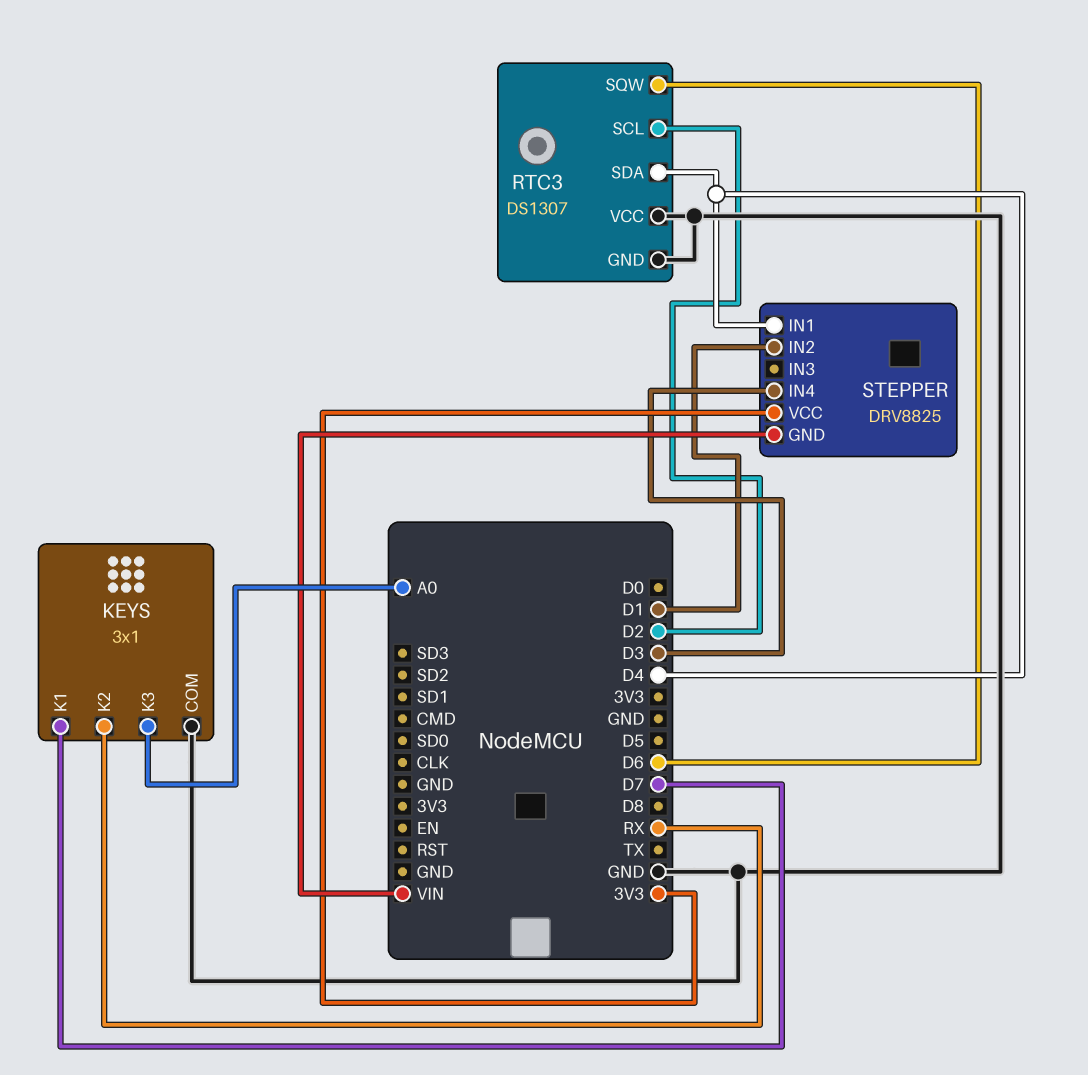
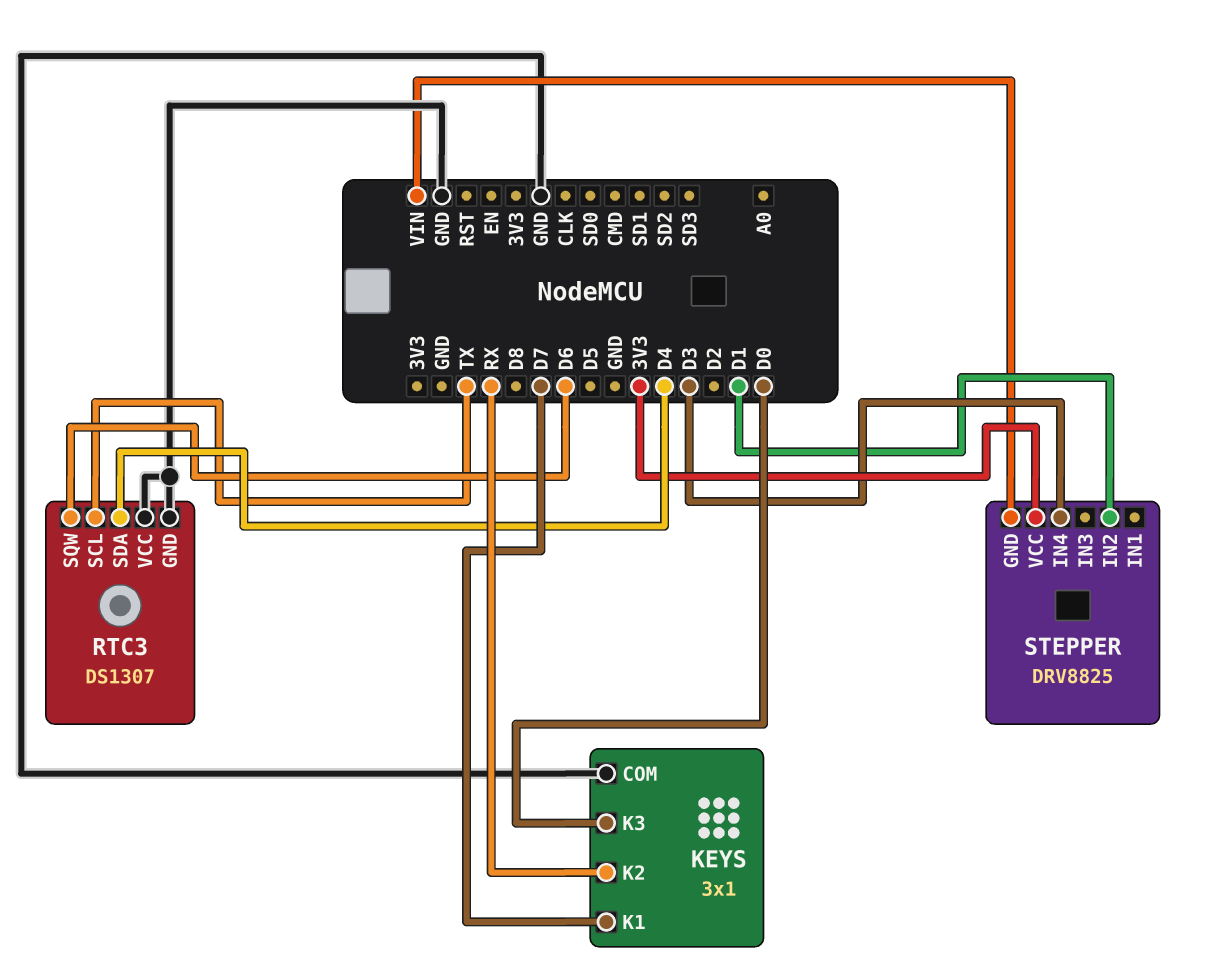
KEYS pin K3: A0 -> D0
RTC3 pin SCL: D2 -> TX
STEPPER pin IN1: D4 -> none

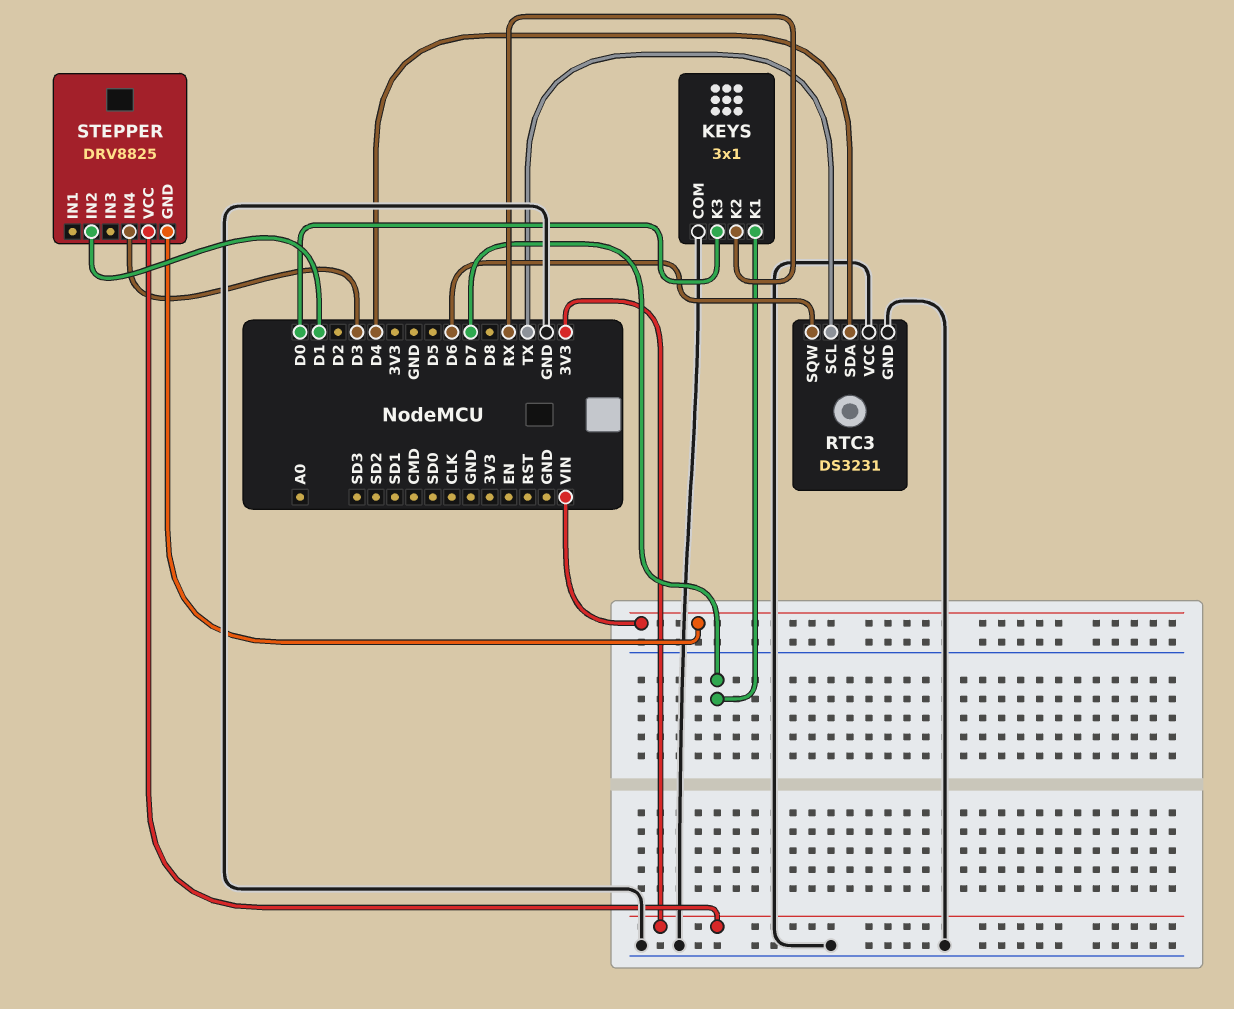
RTC3: DS1307 -> DS3231

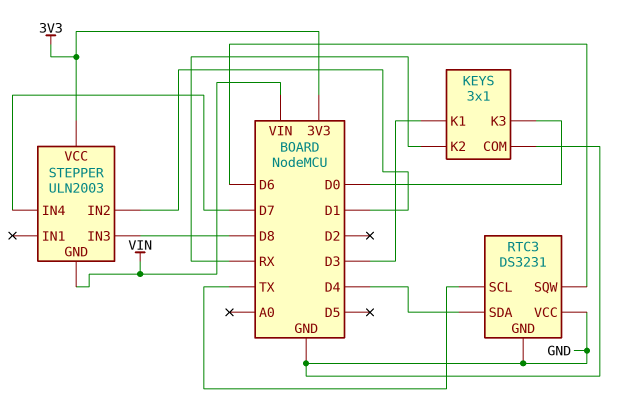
KEYS pin K1: D7 -> D3
STEPPER: DRV8825 -> ULN2003
STEPPER pin IN3: none -> D8
STEPPER pin IN4: D3 -> D7

